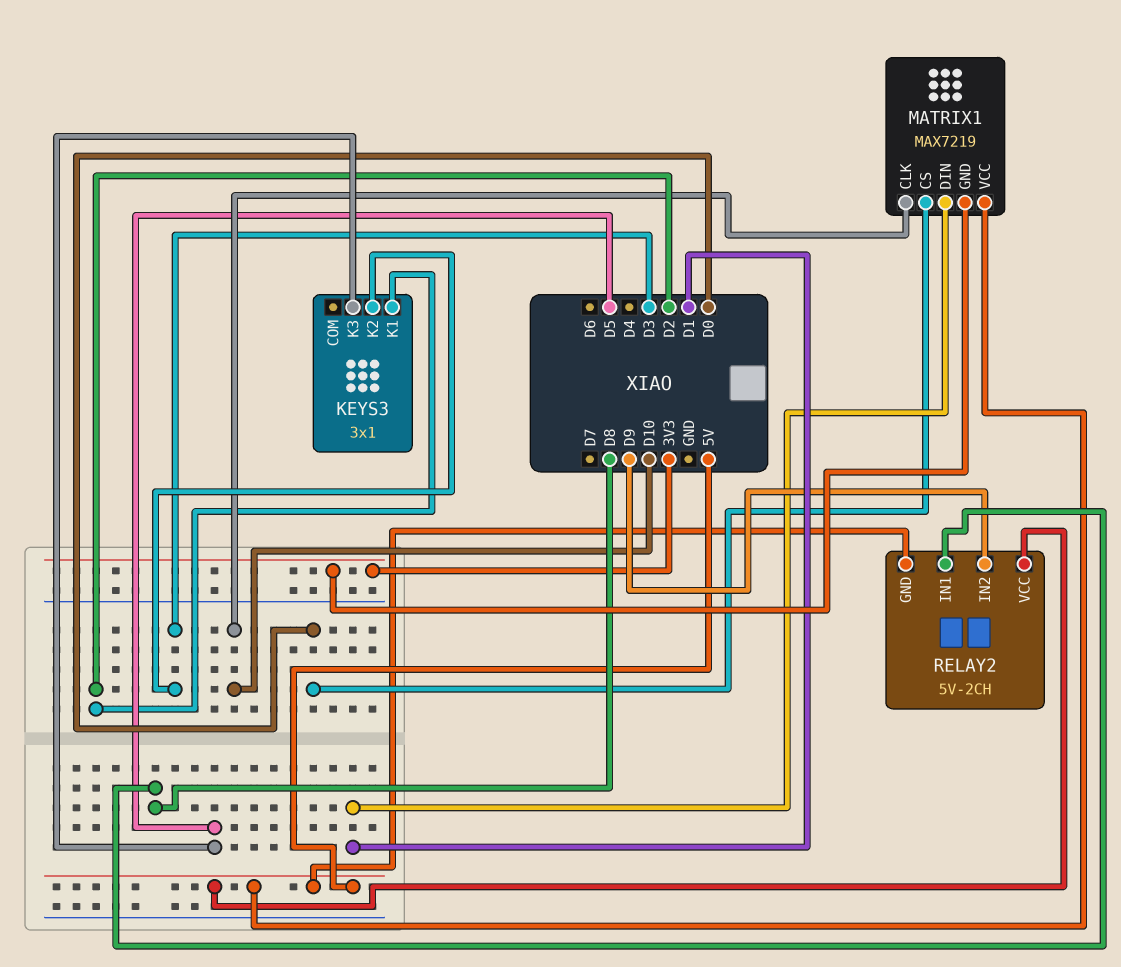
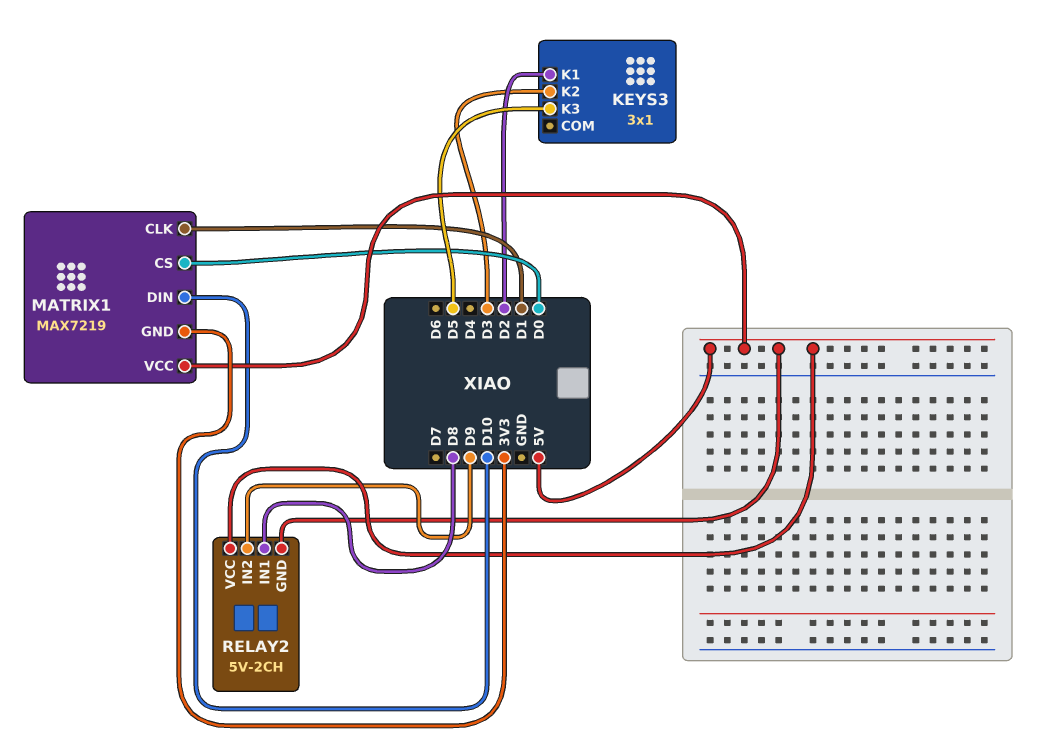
MATRIX1 pin CLK: D10 -> D1
MATRIX1 pin DIN: D1 -> D10

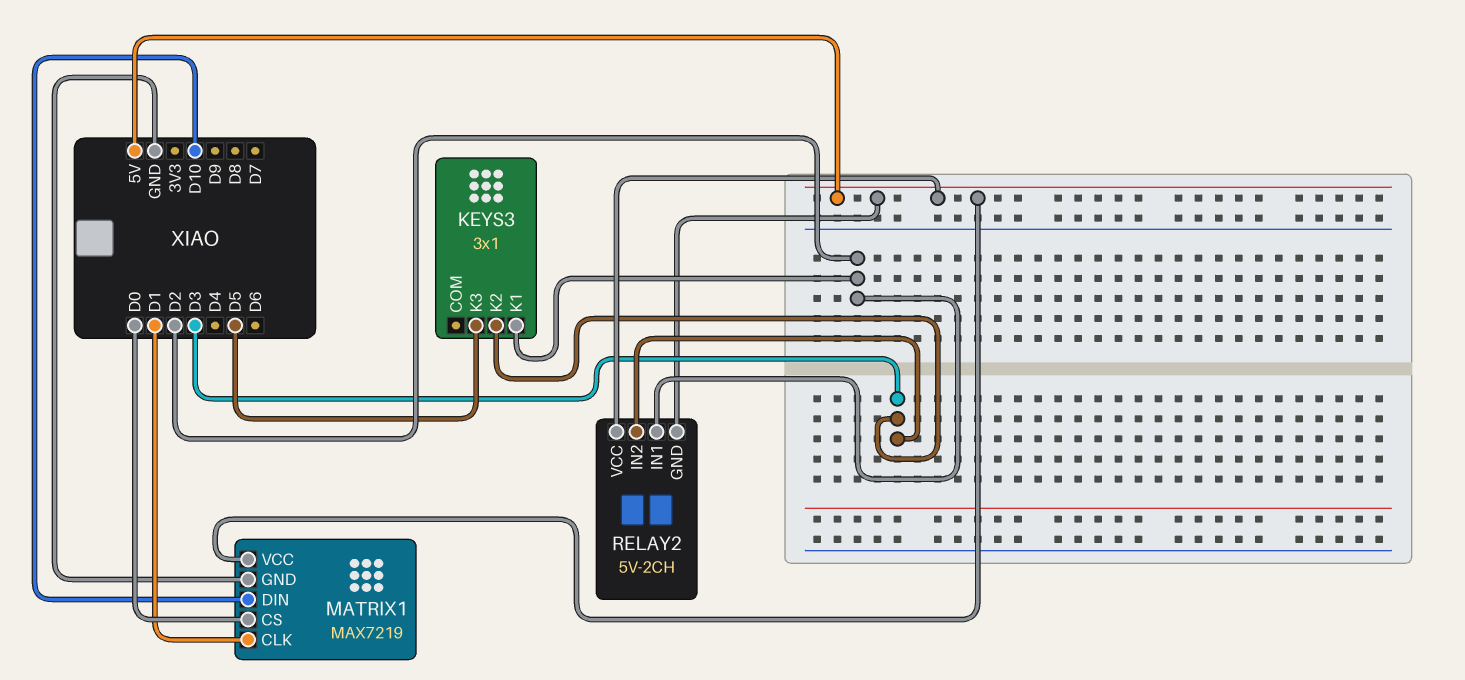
MATRIX1 pin GND: 3V3 -> GND
RELAY2 pin IN1: D8 -> D2
RELAY2 pin IN2: D9 -> D3

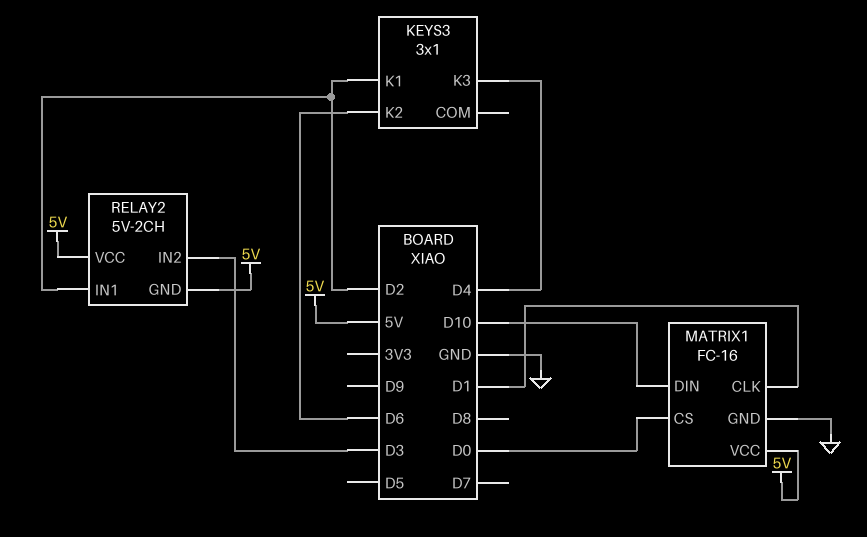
KEYS3 pin K2: D3 -> D6
KEYS3 pin K3: D5 -> D4
MATRIX1: MAX7219 -> FC-16

